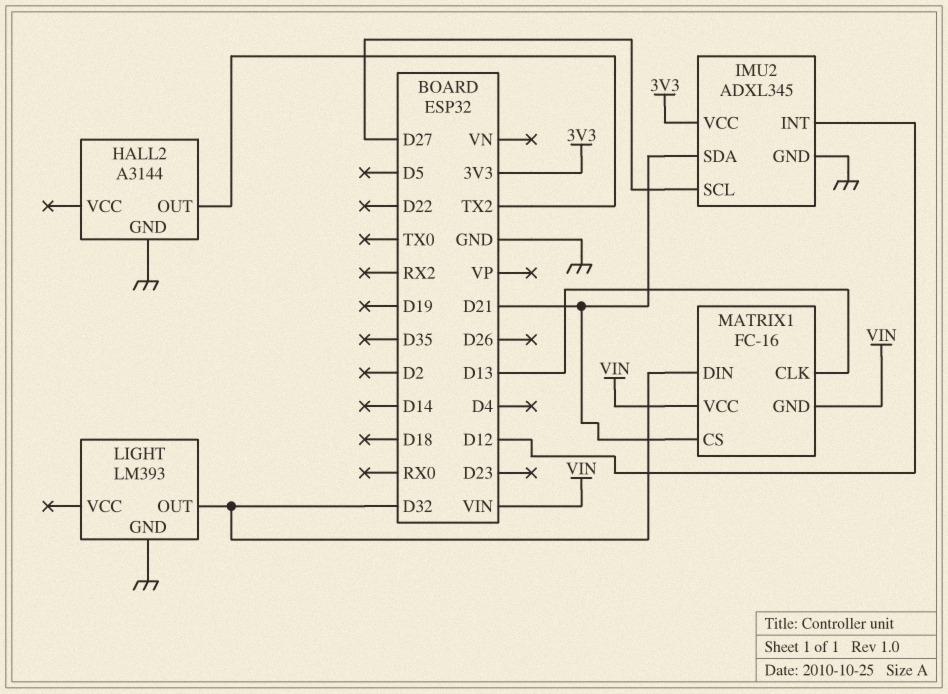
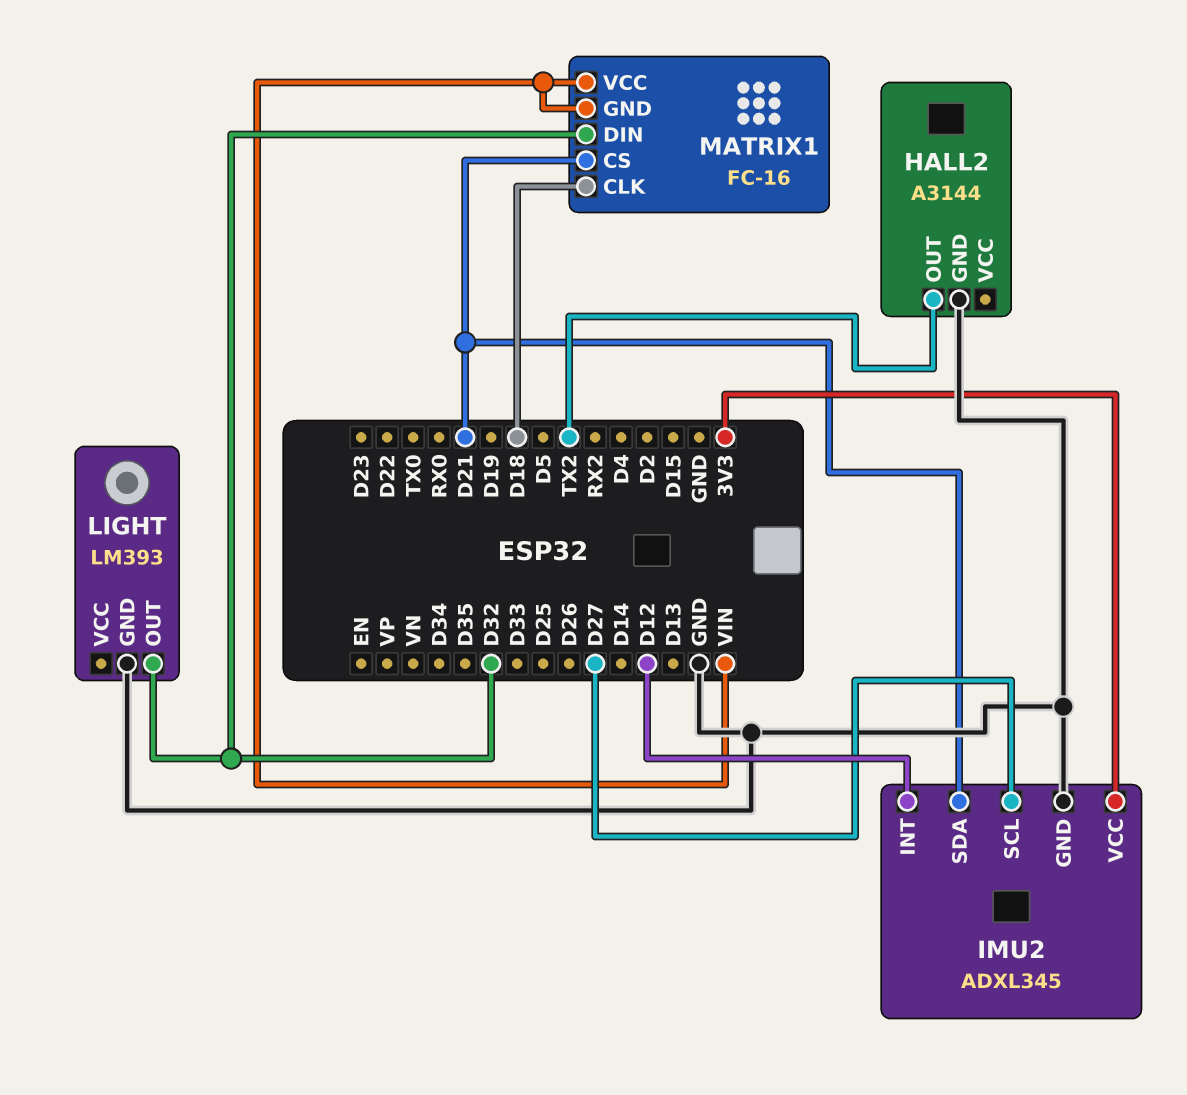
MATRIX1 pin CLK: D13 -> D18

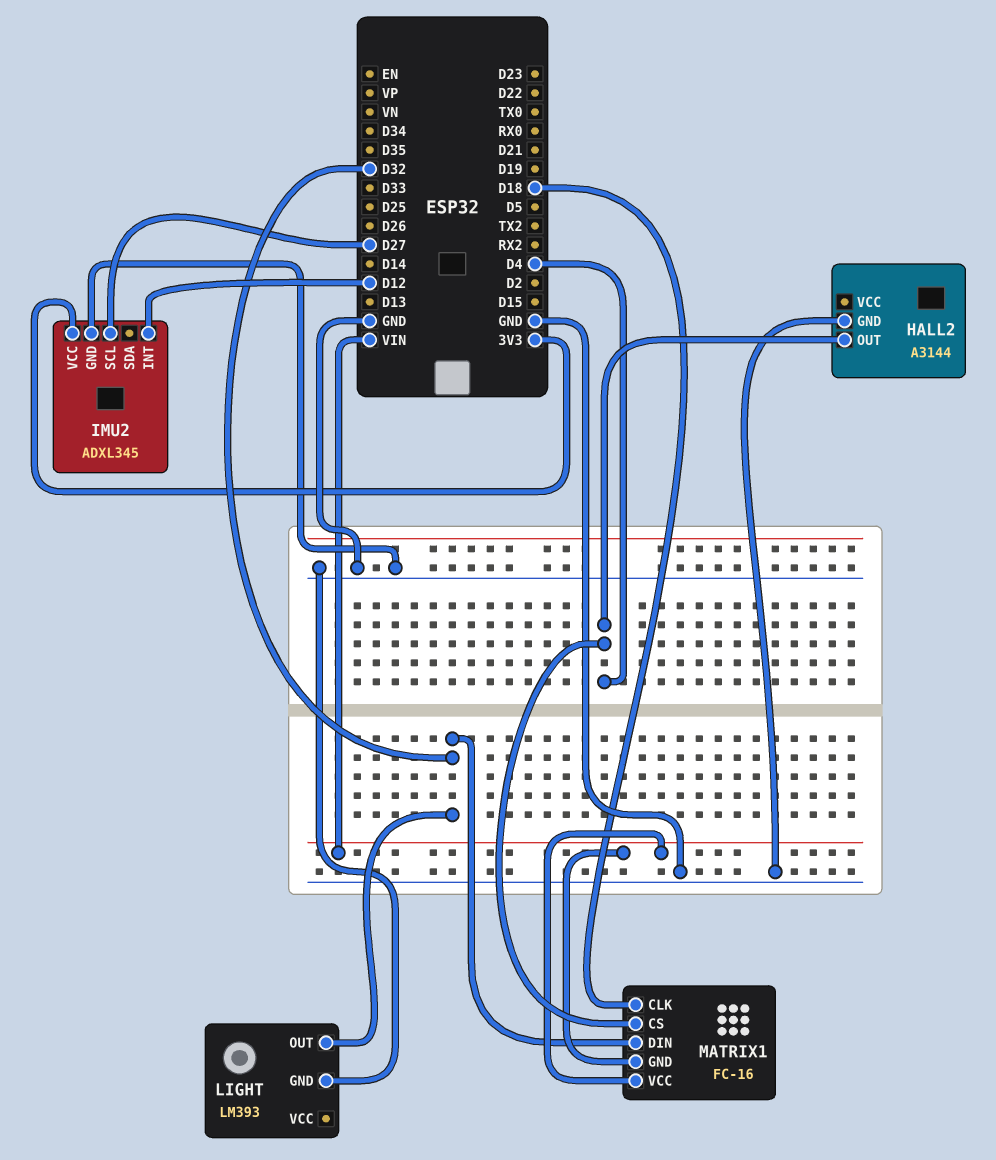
HALL2 pin OUT: TX2 -> D4
IMU2 pin SDA: D21 -> none
MATRIX1 pin CS: D21 -> D4

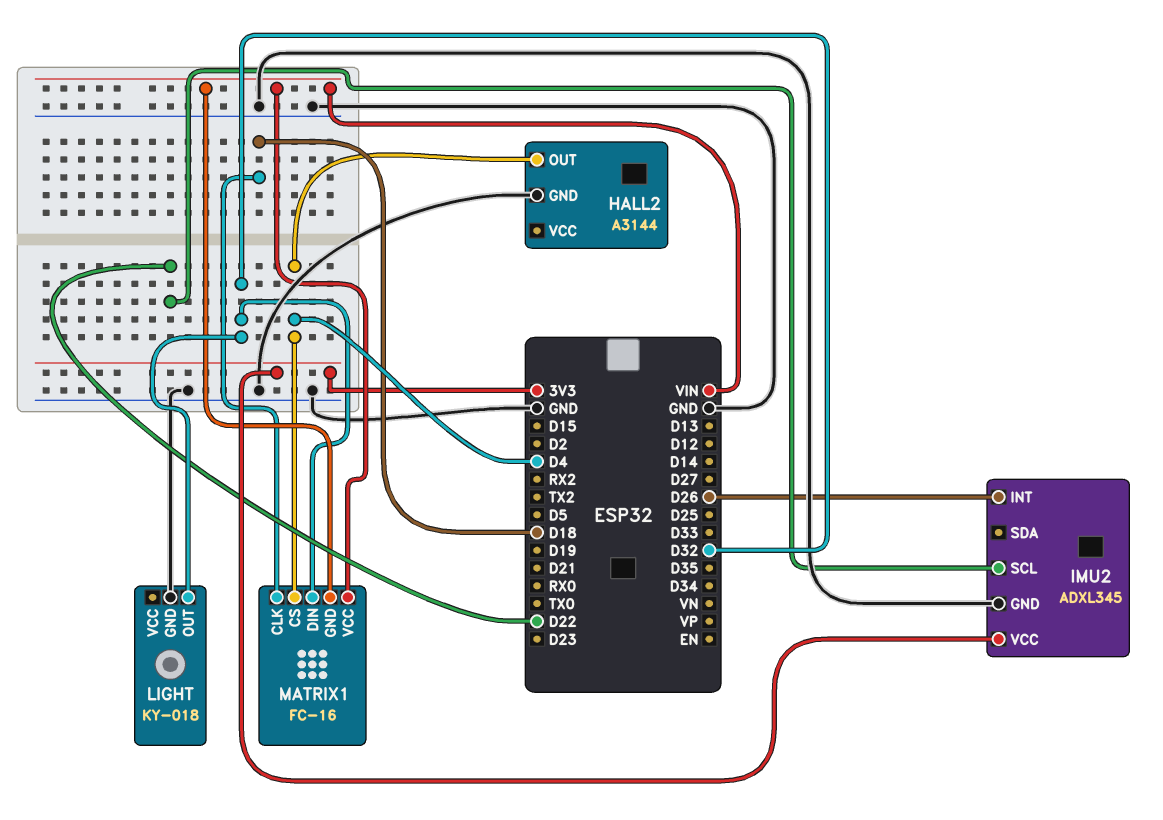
IMU2 pin INT: D12 -> D26
IMU2 pin SCL: D27 -> D22
LIGHT: LM393 -> KY-018

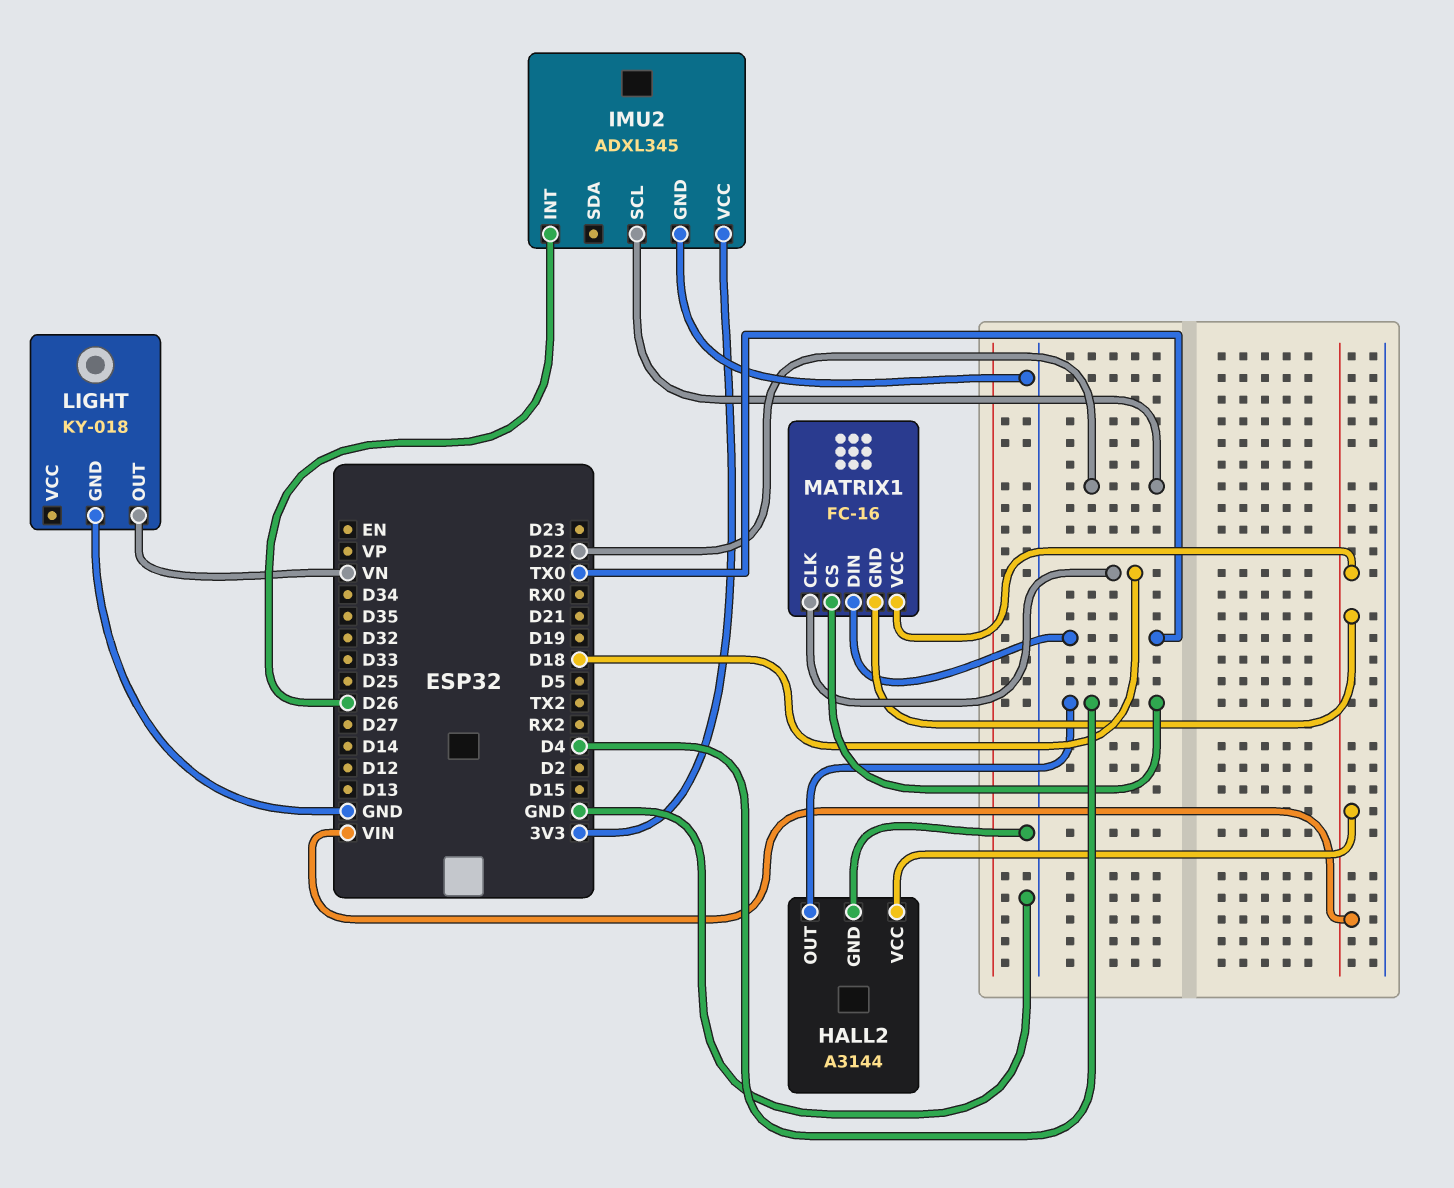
HALL2 pin VCC: none -> VIN
LIGHT pin OUT: D32 -> VN
MATRIX1 pin DIN: D32 -> TX0

